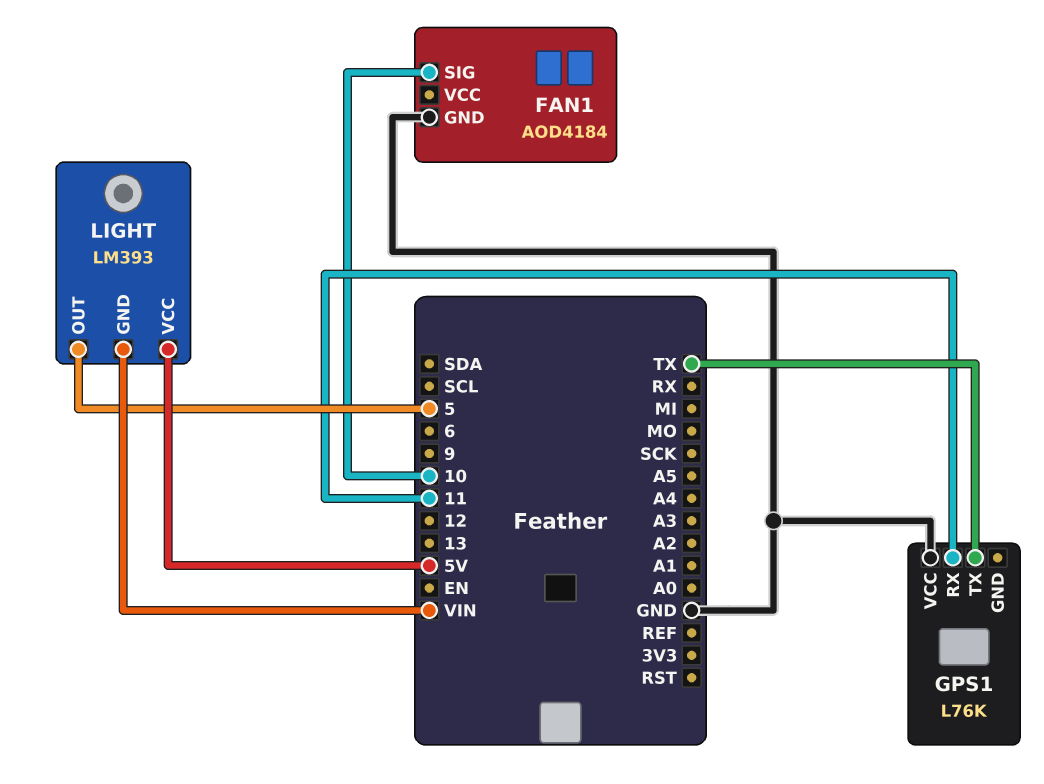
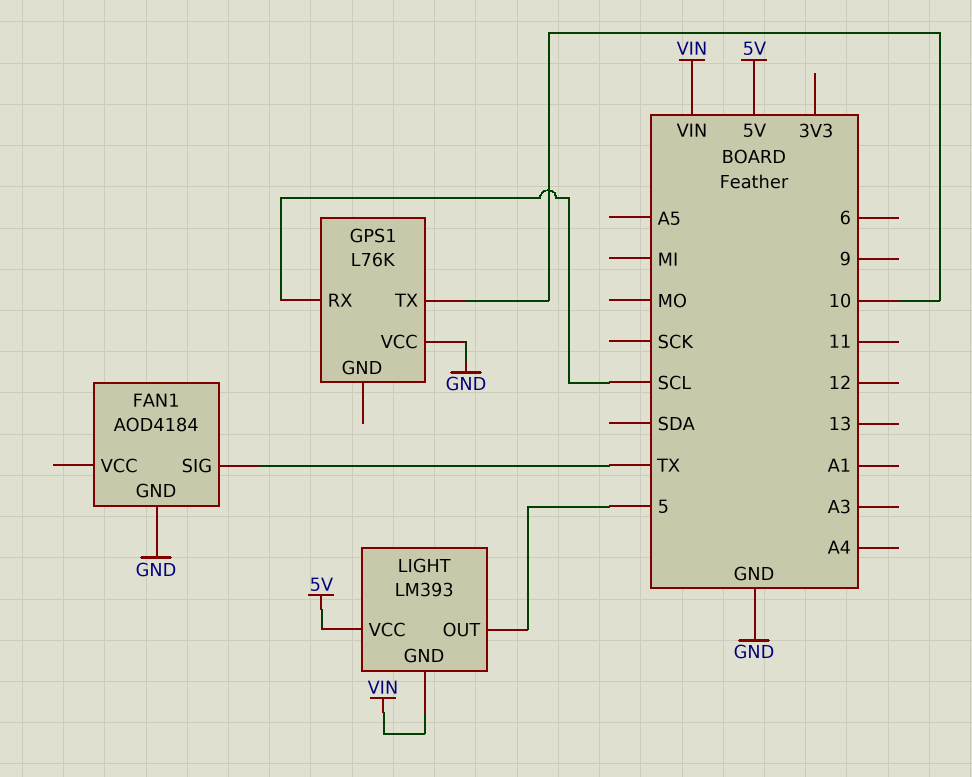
FAN1 pin SIG: 10 -> TX
GPS1 pin RX: 11 -> SCL
GPS1 pin TX: TX -> 10

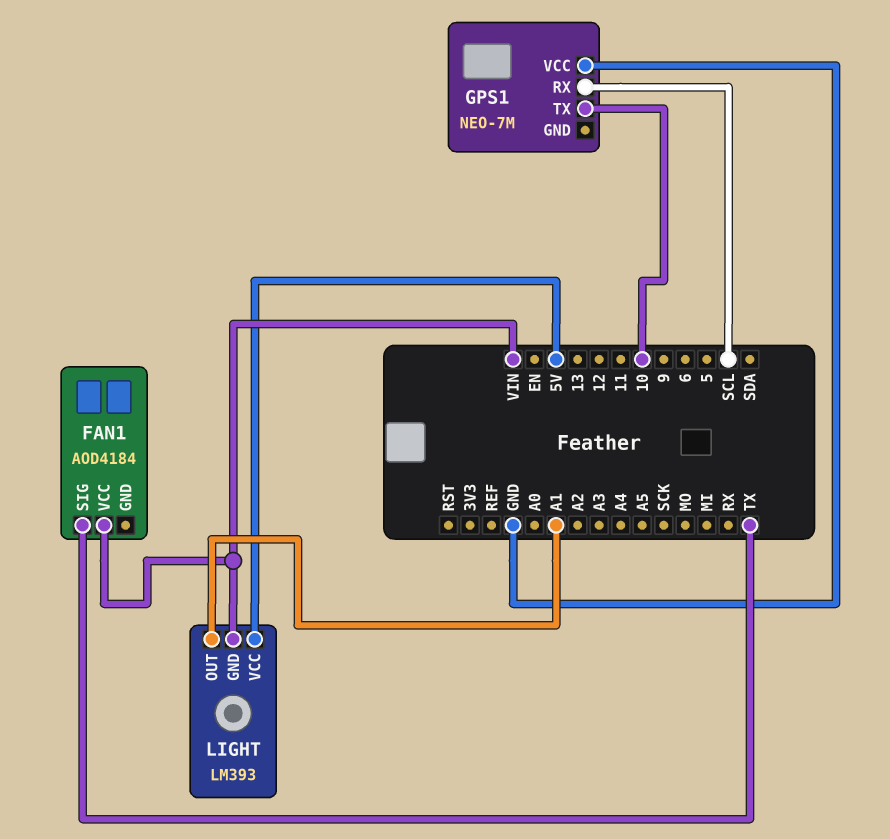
FAN1 pin GND: GND -> none
FAN1 pin VCC: none -> VIN
GPS1: L76K -> NEO-7M
LIGHT pin OUT: 5 -> A1

